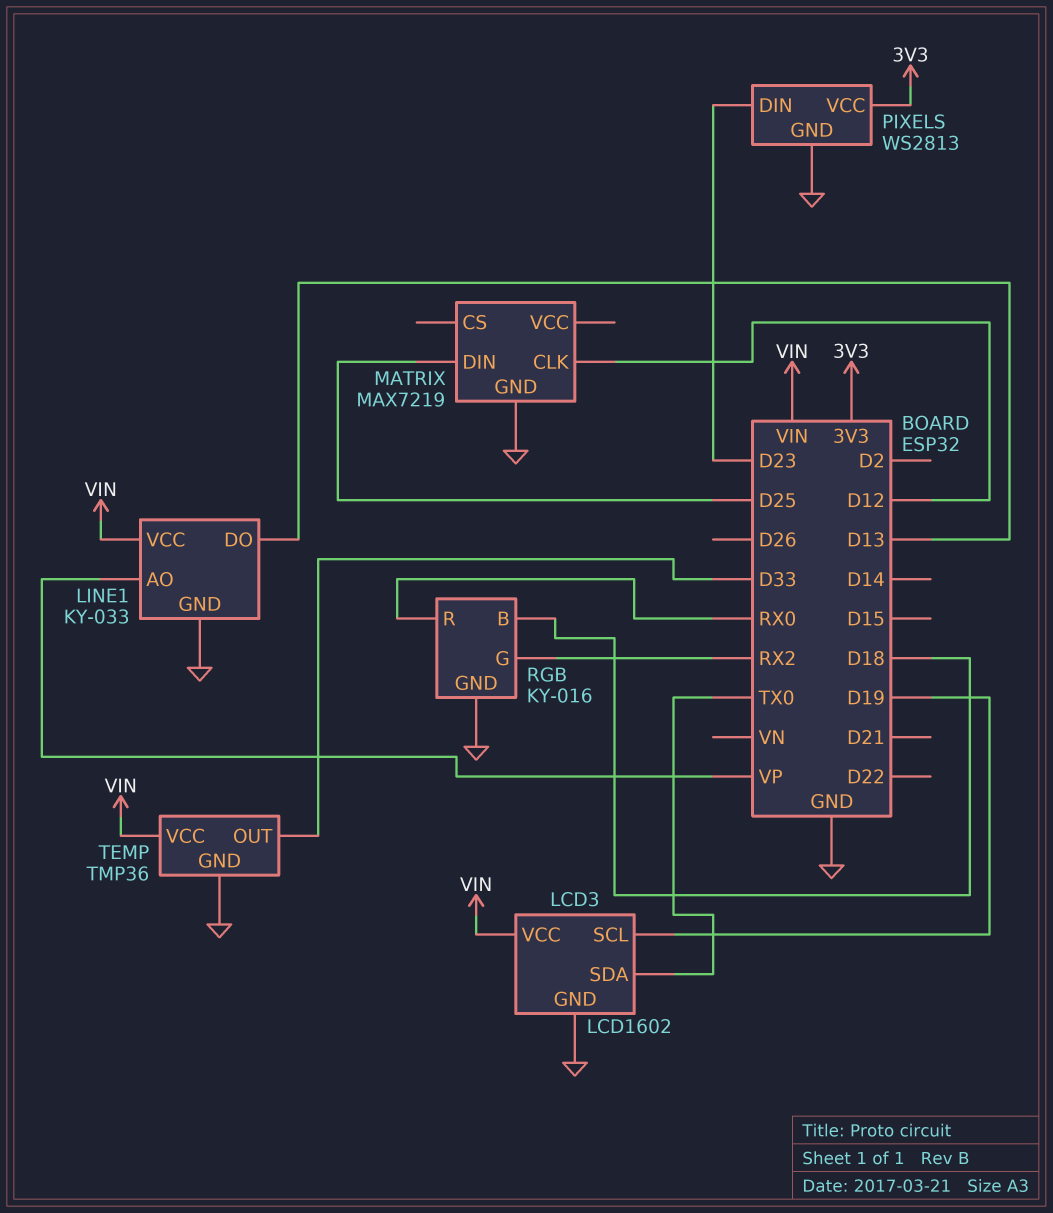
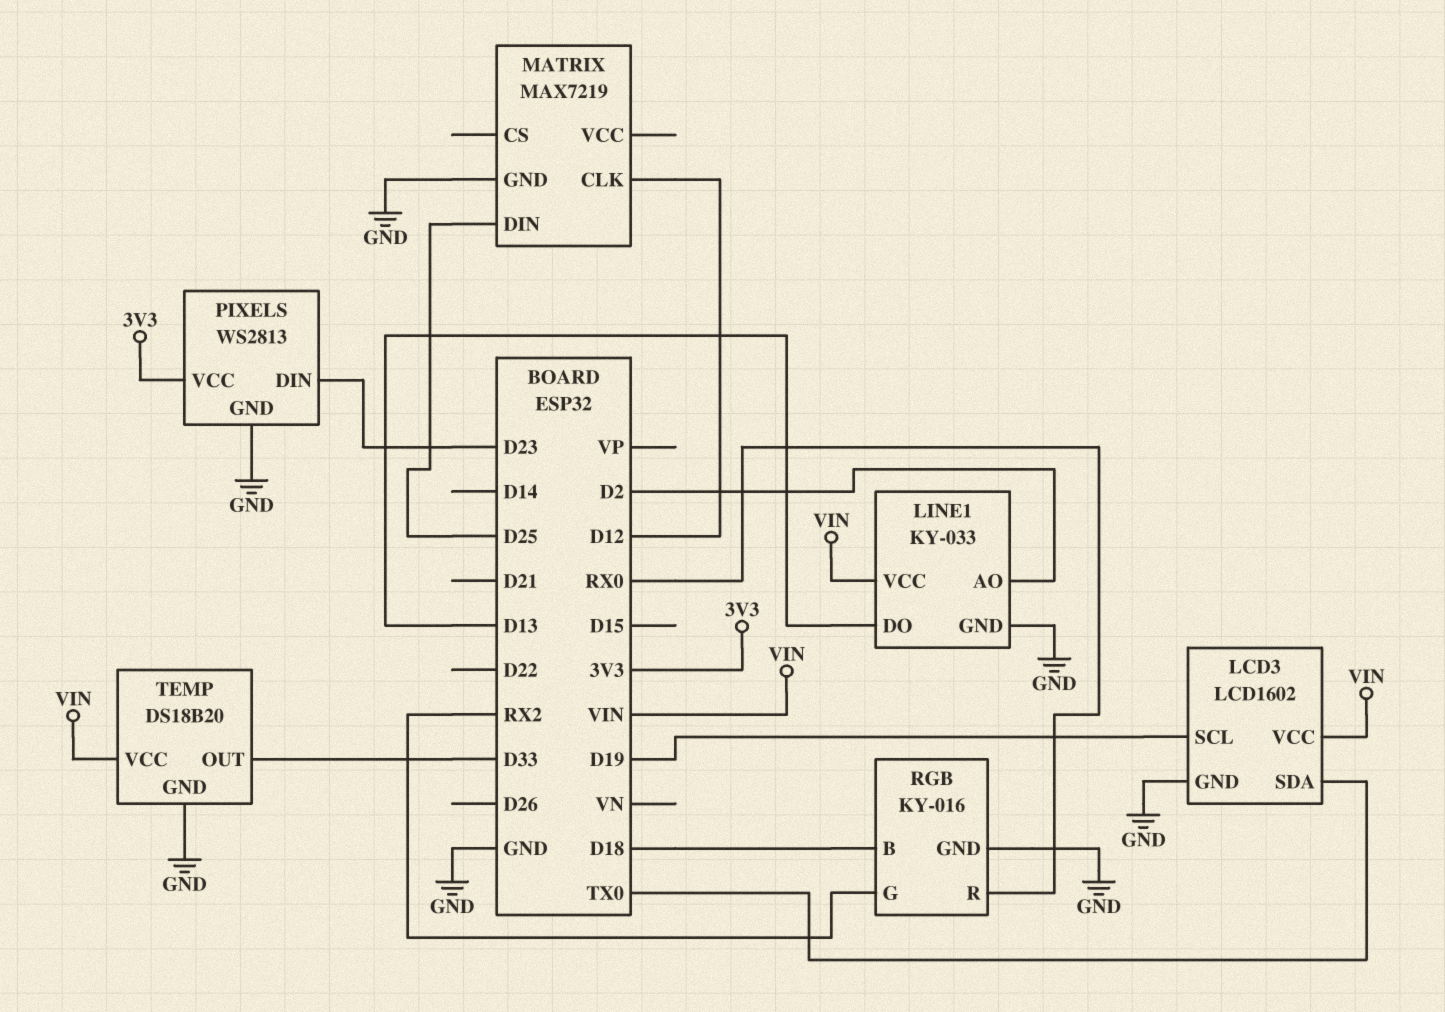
LINE1 pin AO: VP -> D2
TEMP: TMP36 -> DS18B20

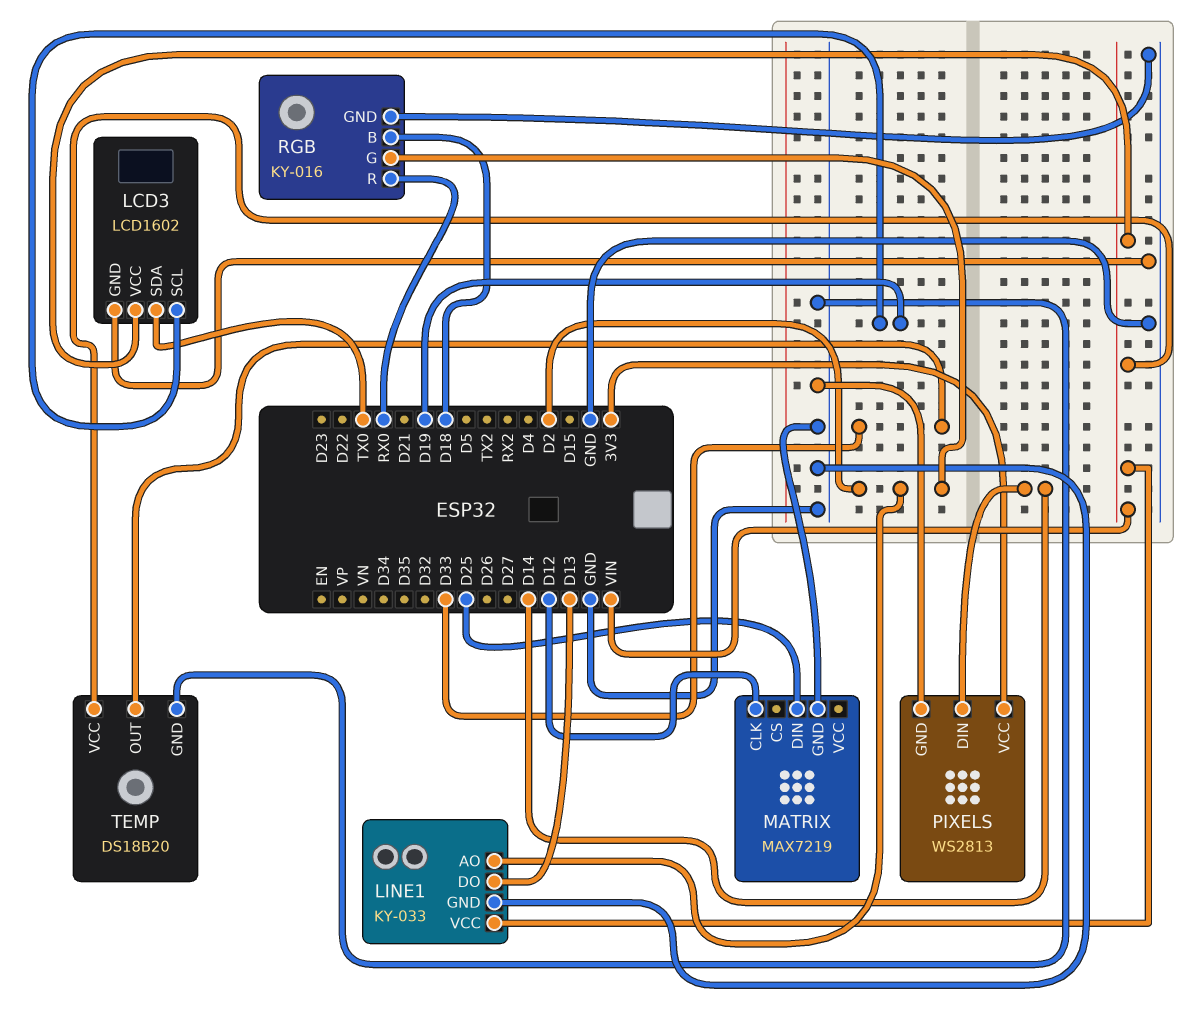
PIXELS pin DIN: D23 -> D14
RGB pin G: RX2 -> D2

